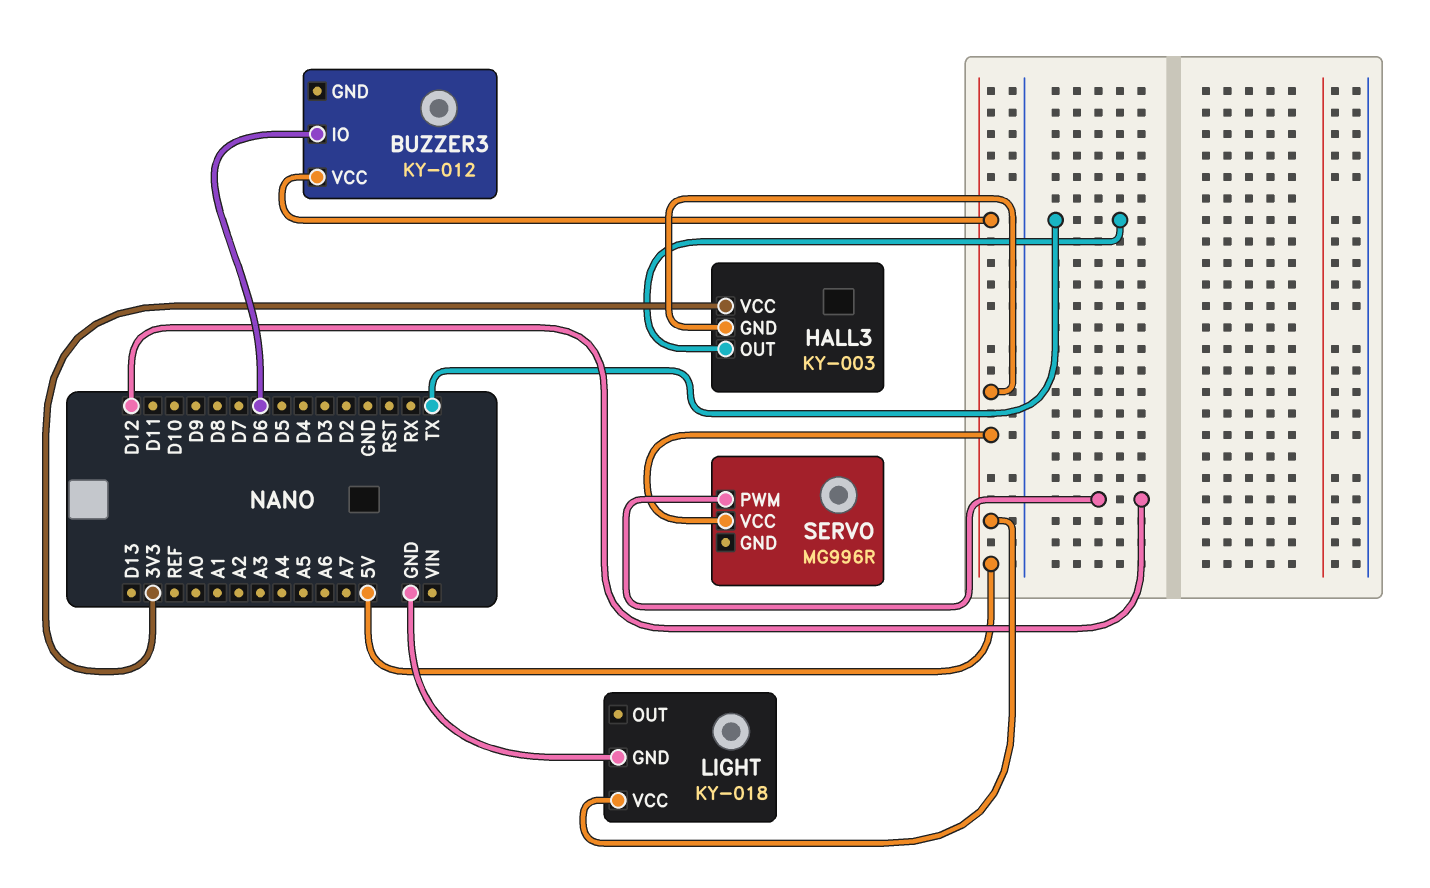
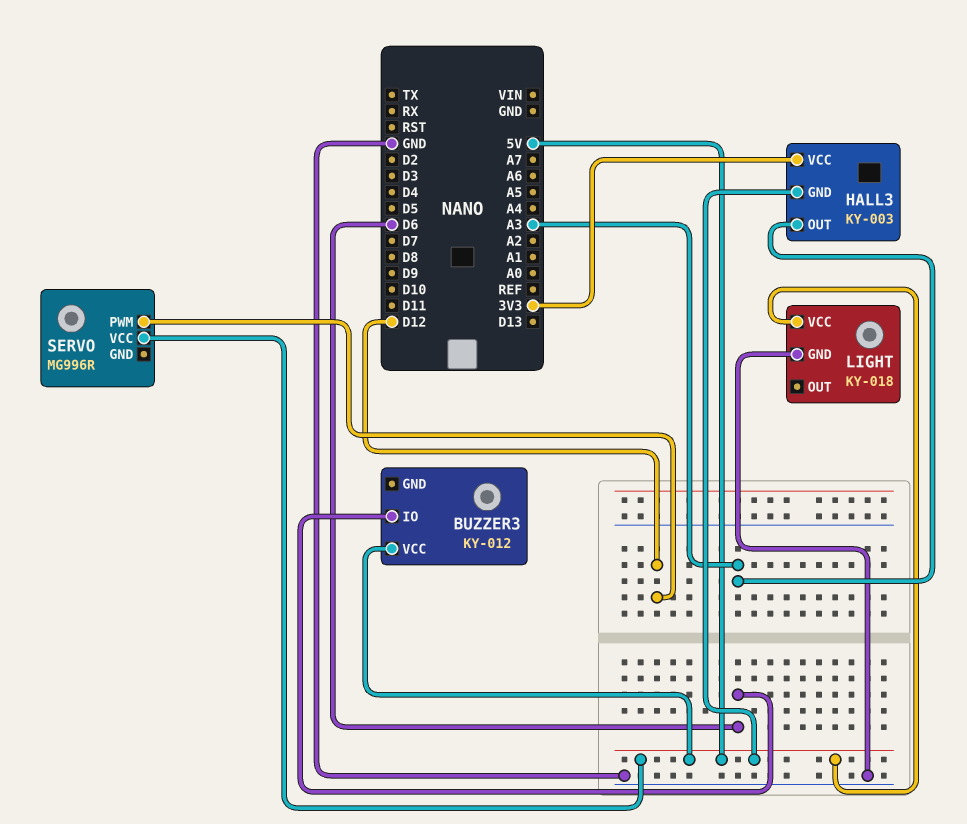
HALL3 pin OUT: TX -> A3

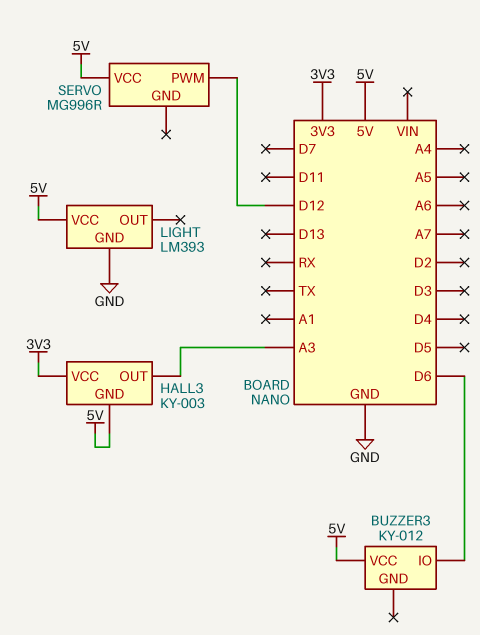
LIGHT: KY-018 -> LM393

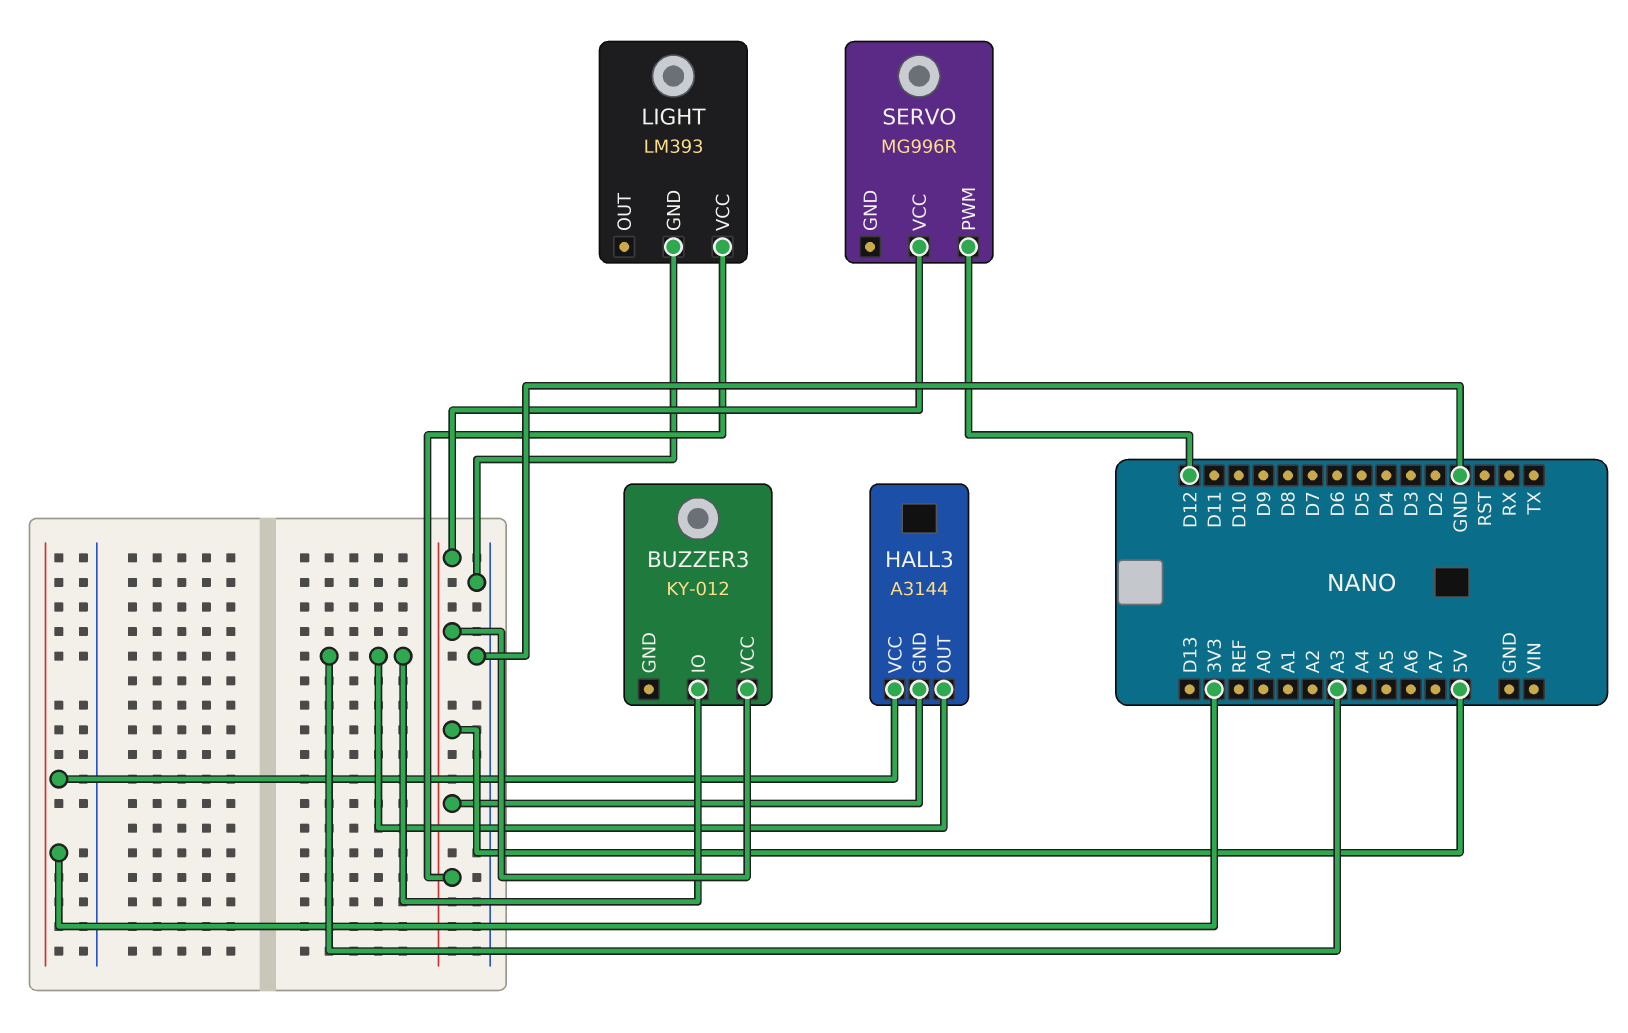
BUZZER3 pin IO: D6 -> A3
HALL3: KY-003 -> A3144

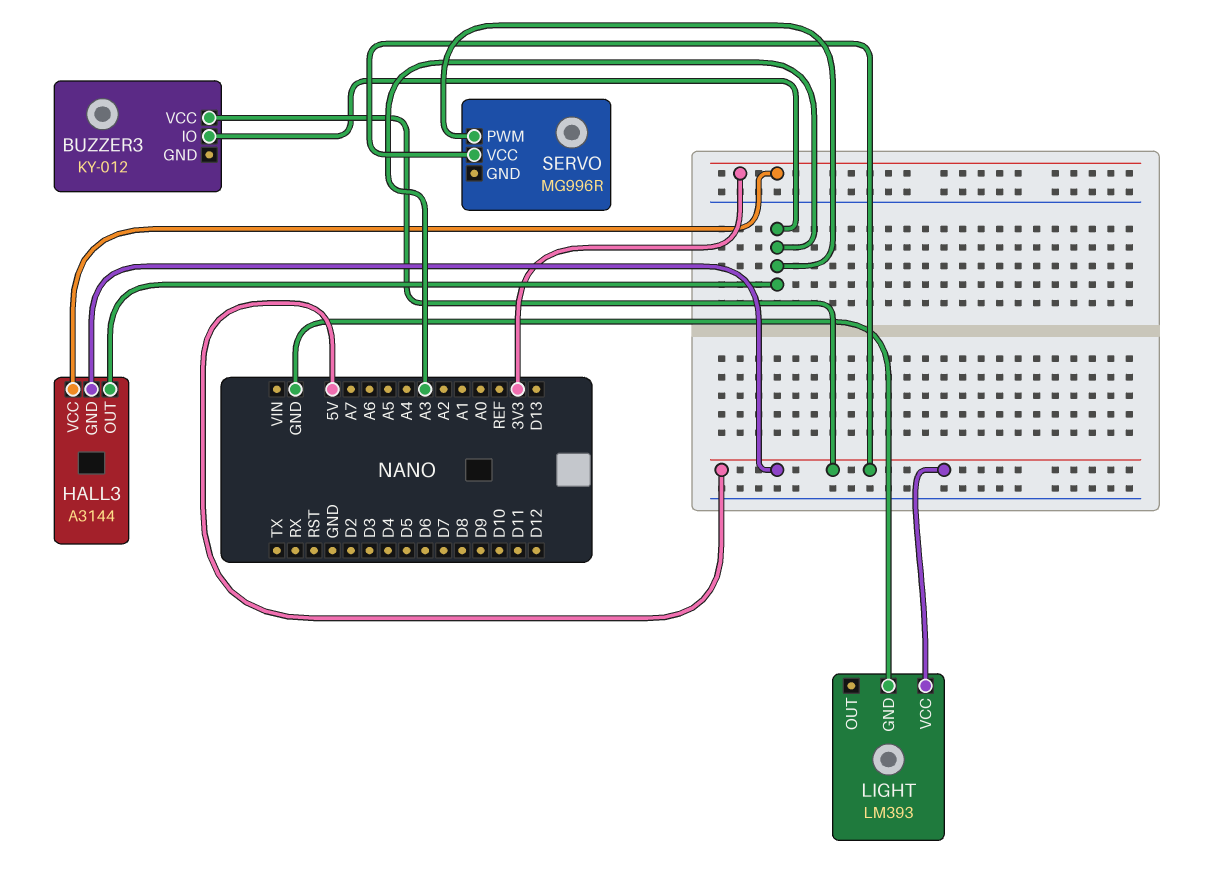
SERVO pin PWM: D12 -> A3

